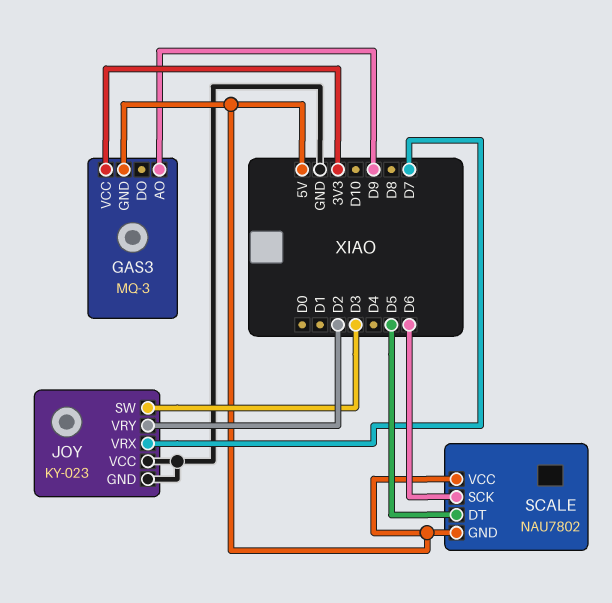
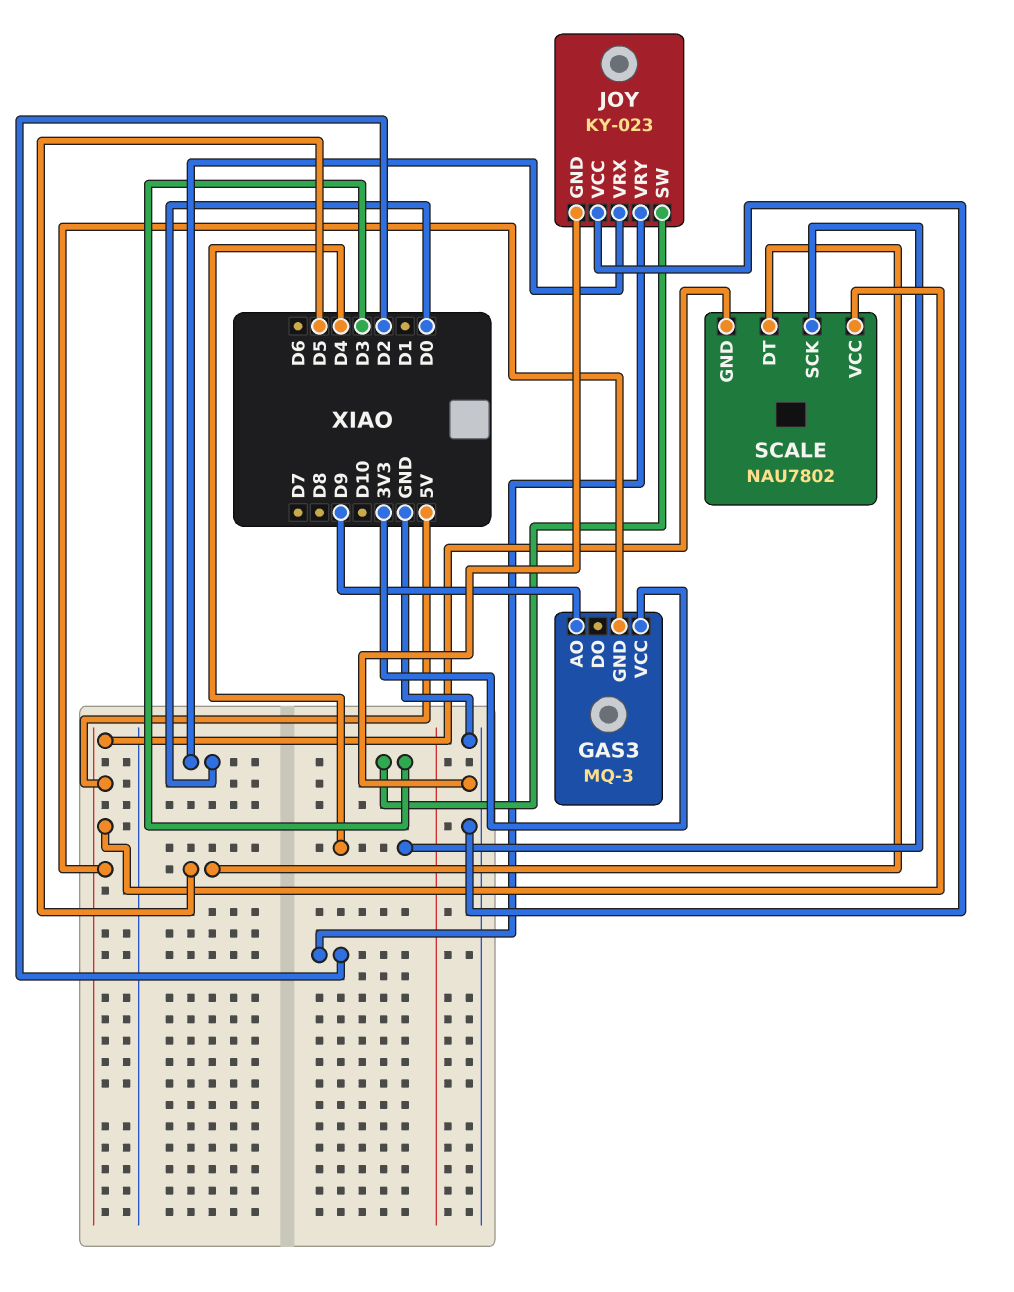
JOY pin VRX: D7 -> D0
SCALE pin SCK: D6 -> D4

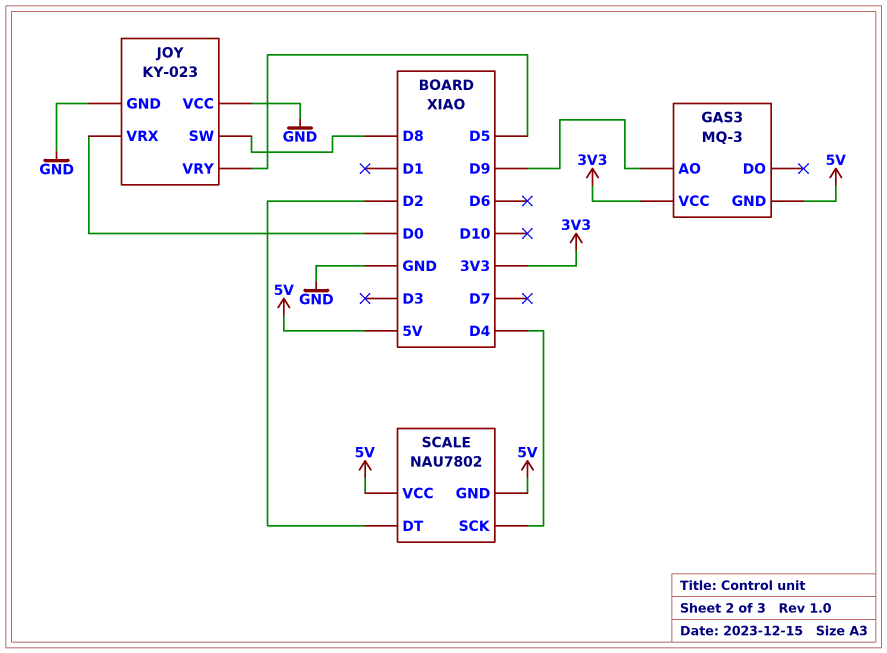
JOY pin SW: D3 -> D8
JOY pin VRY: D2 -> D5
SCALE pin DT: D5 -> D2

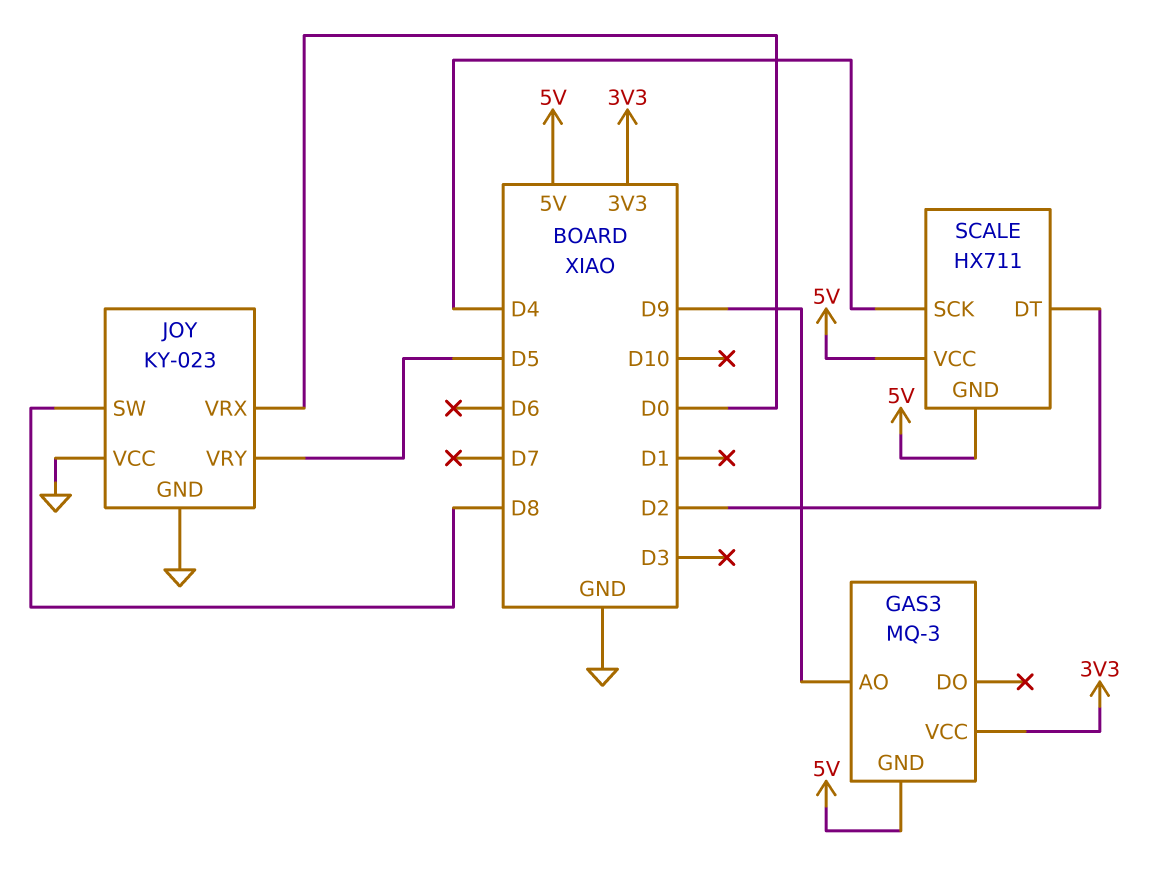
SCALE: NAU7802 -> HX711

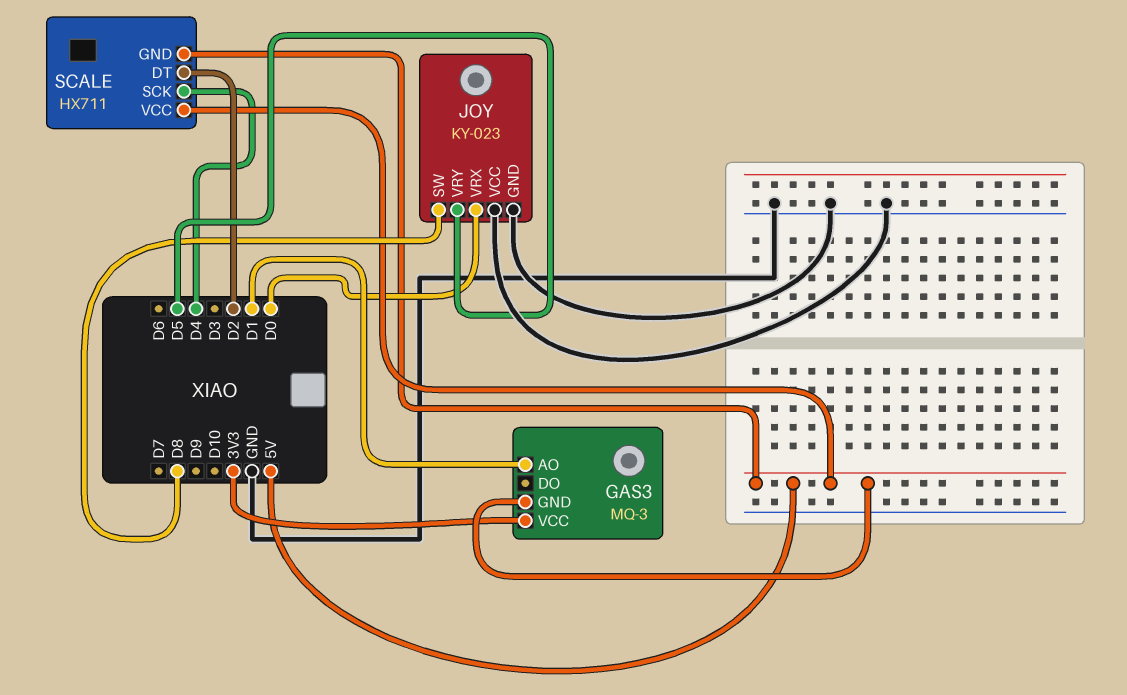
GAS3 pin AO: D9 -> D1

